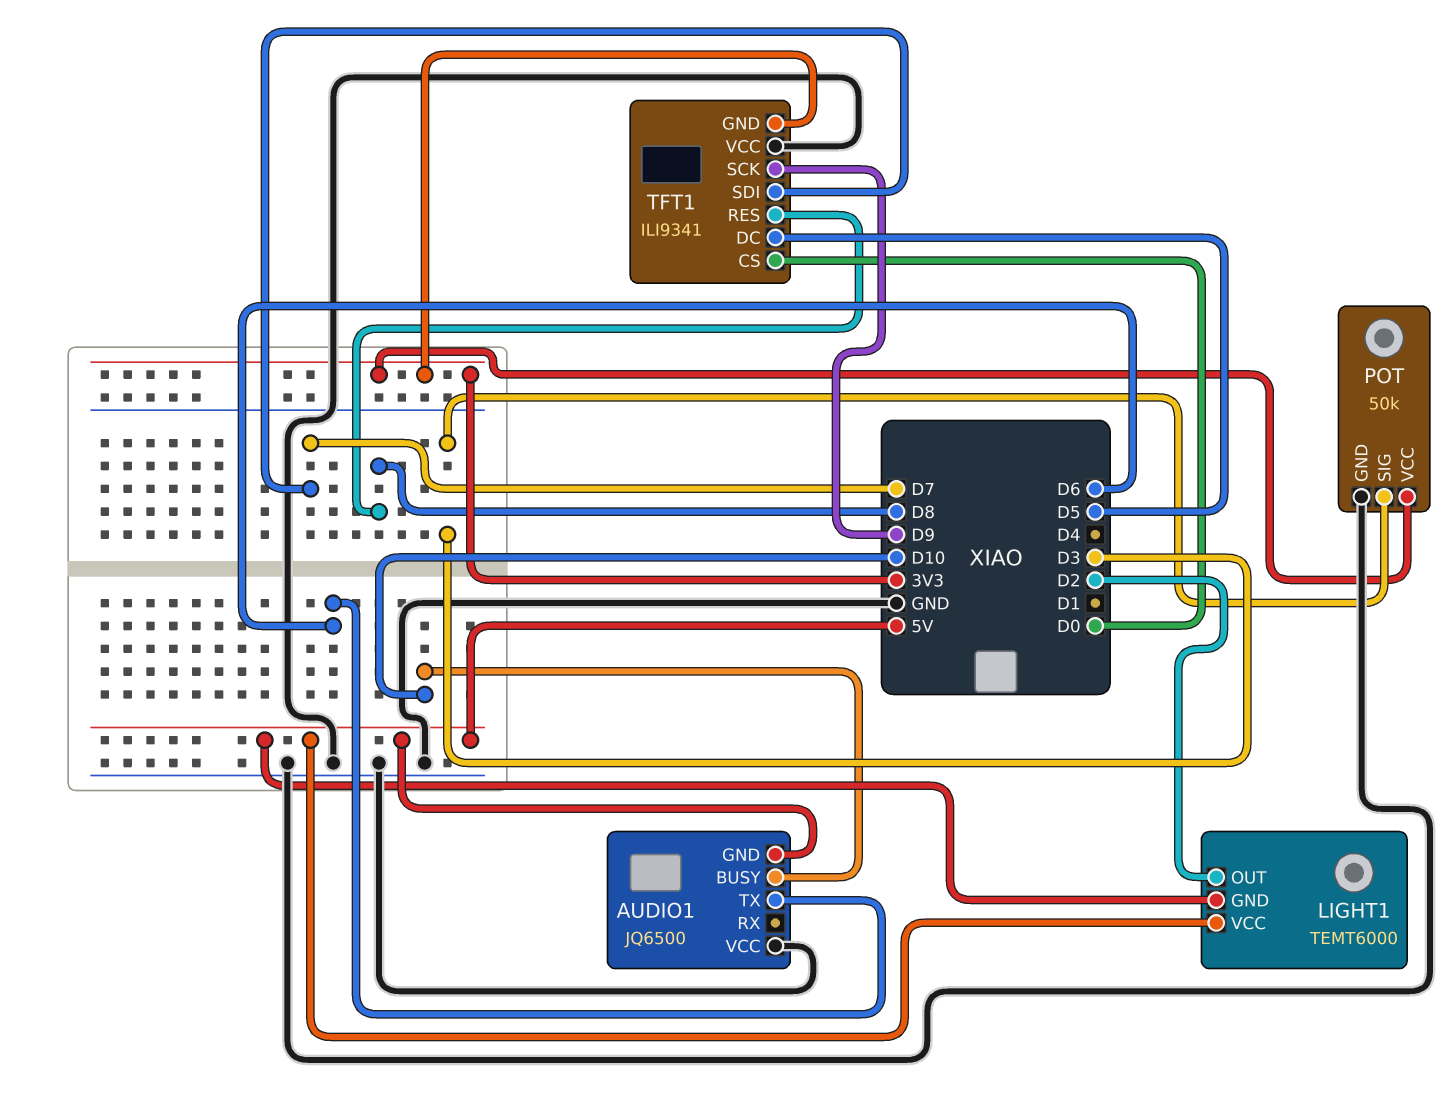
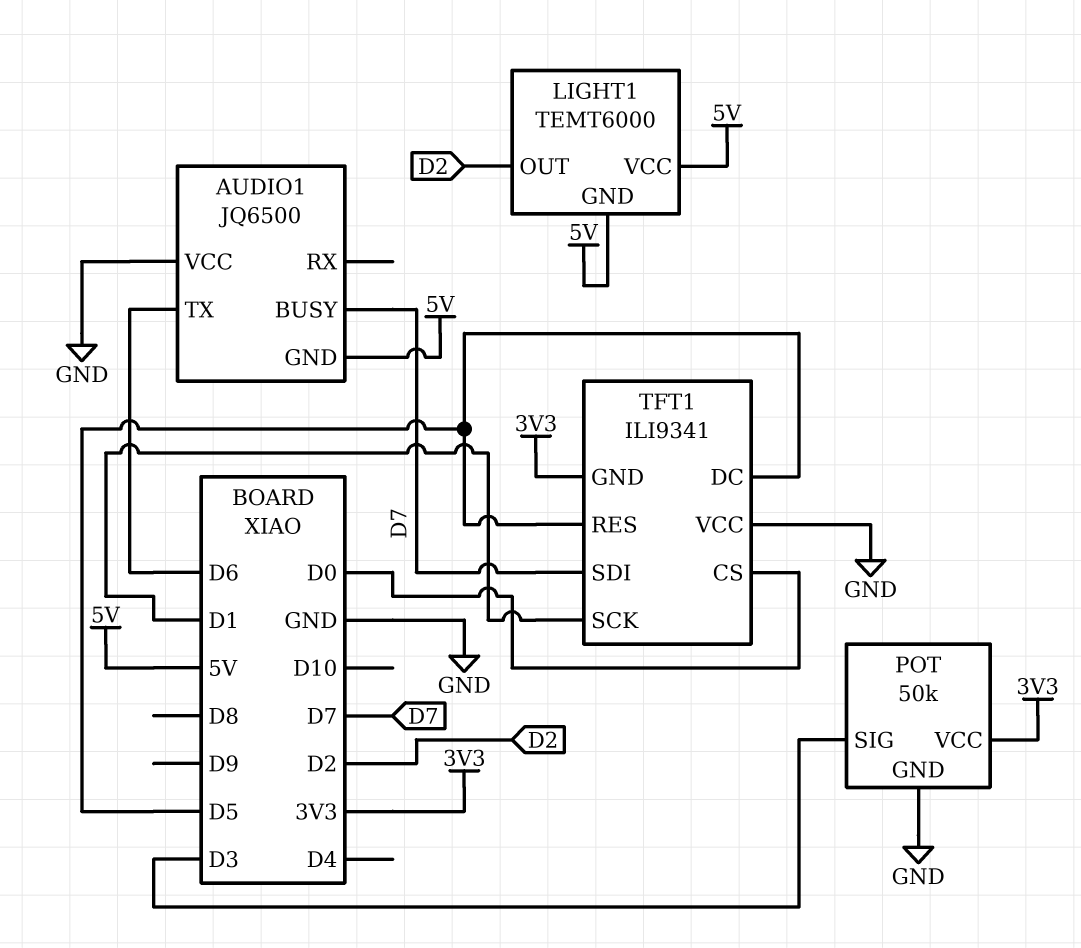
AUDIO1 pin BUSY: D10 -> D7
TFT1 pin RES: D8 -> D5
TFT1 pin SCK: D9 -> D1

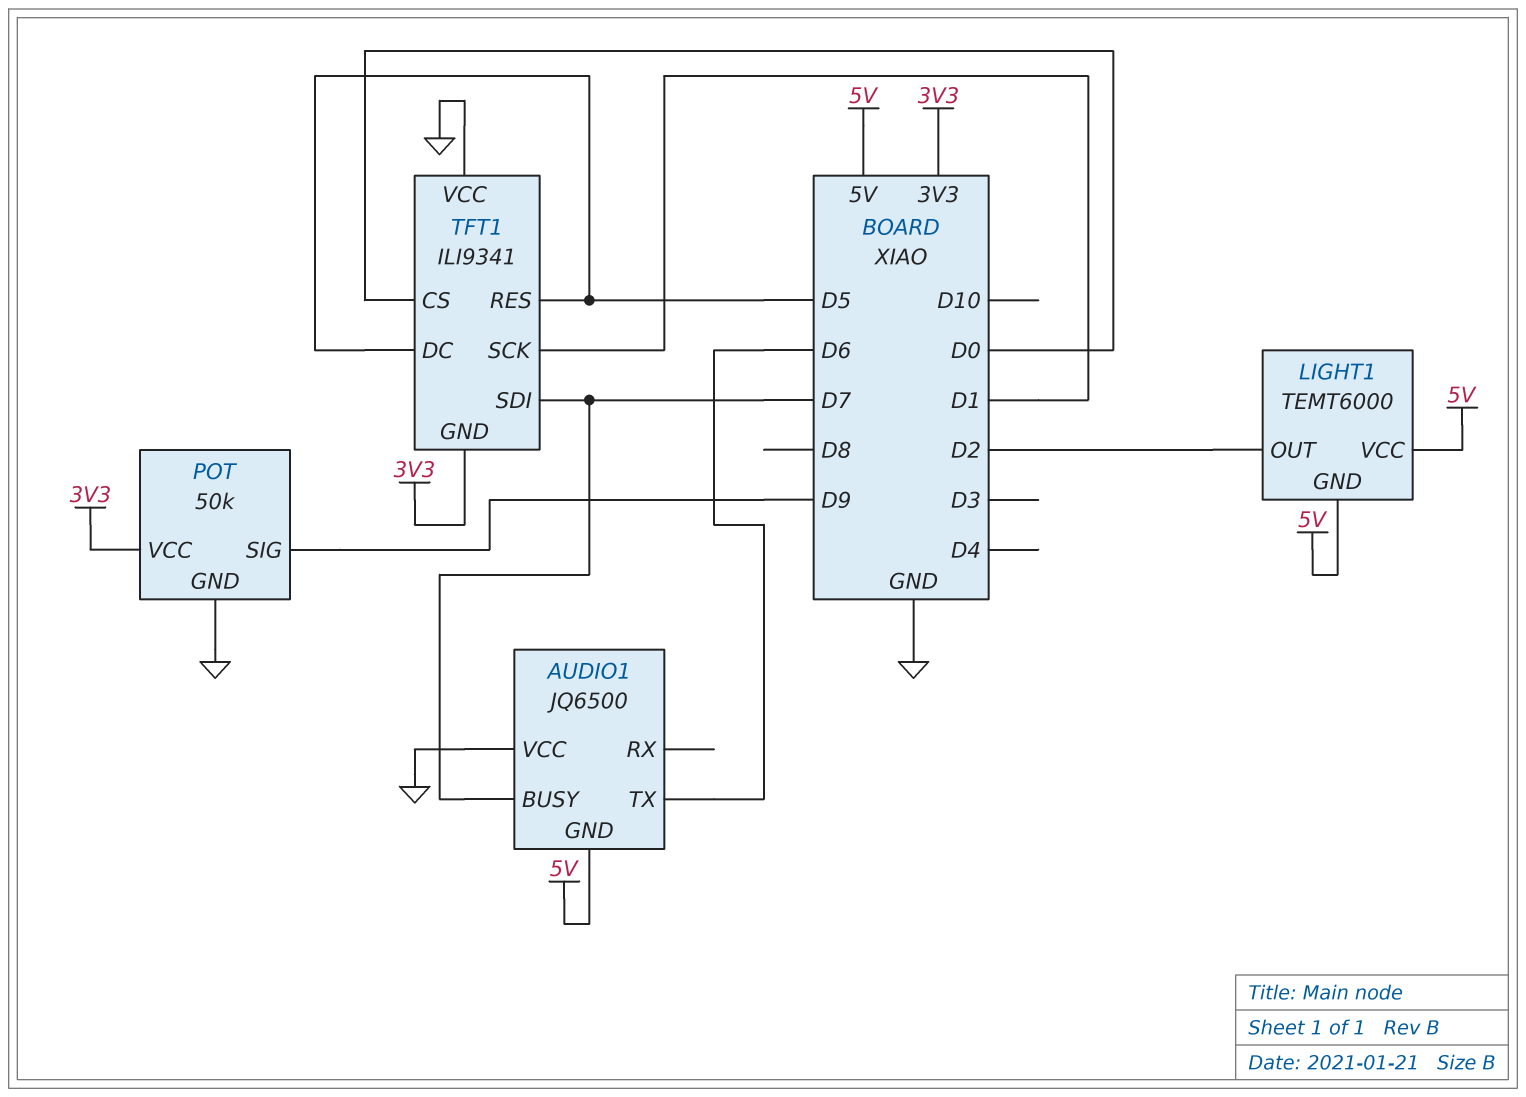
POT pin SIG: D3 -> D9

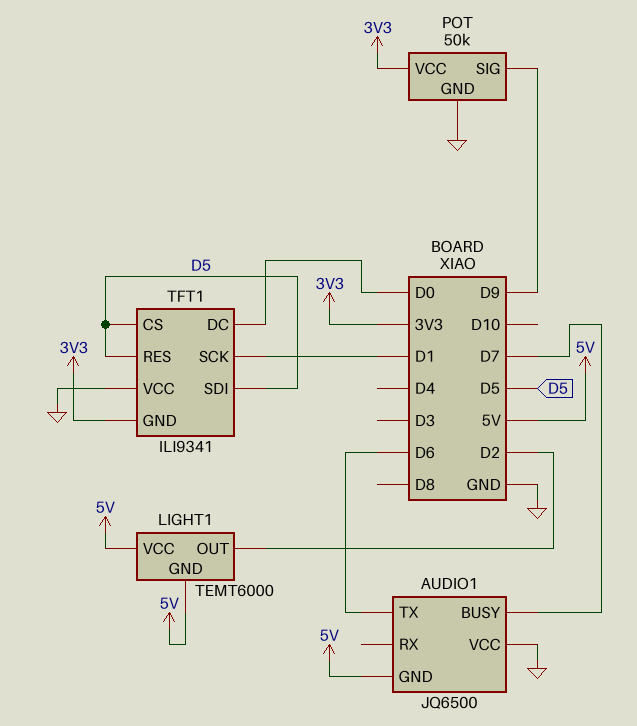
TFT1 pin CS: D0 -> D5
TFT1 pin DC: D5 -> D0
TFT1 pin SDI: D7 -> D5

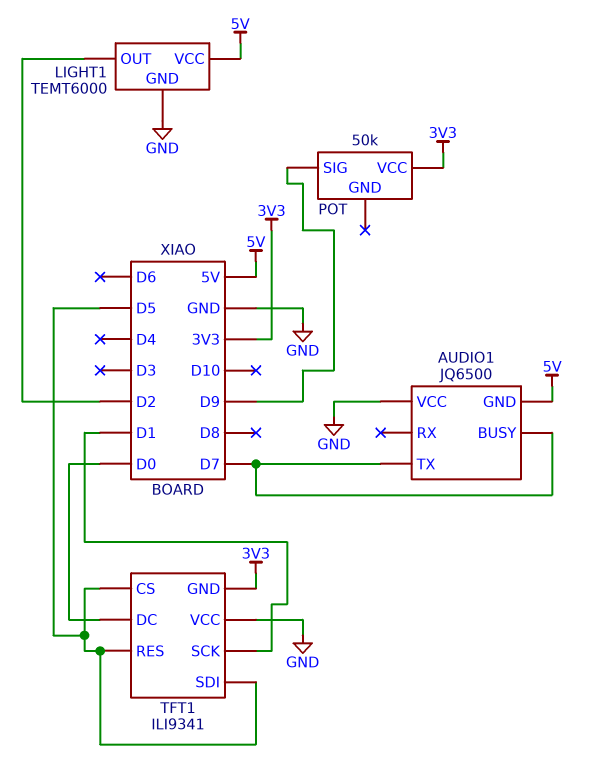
AUDIO1 pin TX: D6 -> D7
LIGHT1 pin GND: 5V -> GND
POT pin GND: GND -> none

